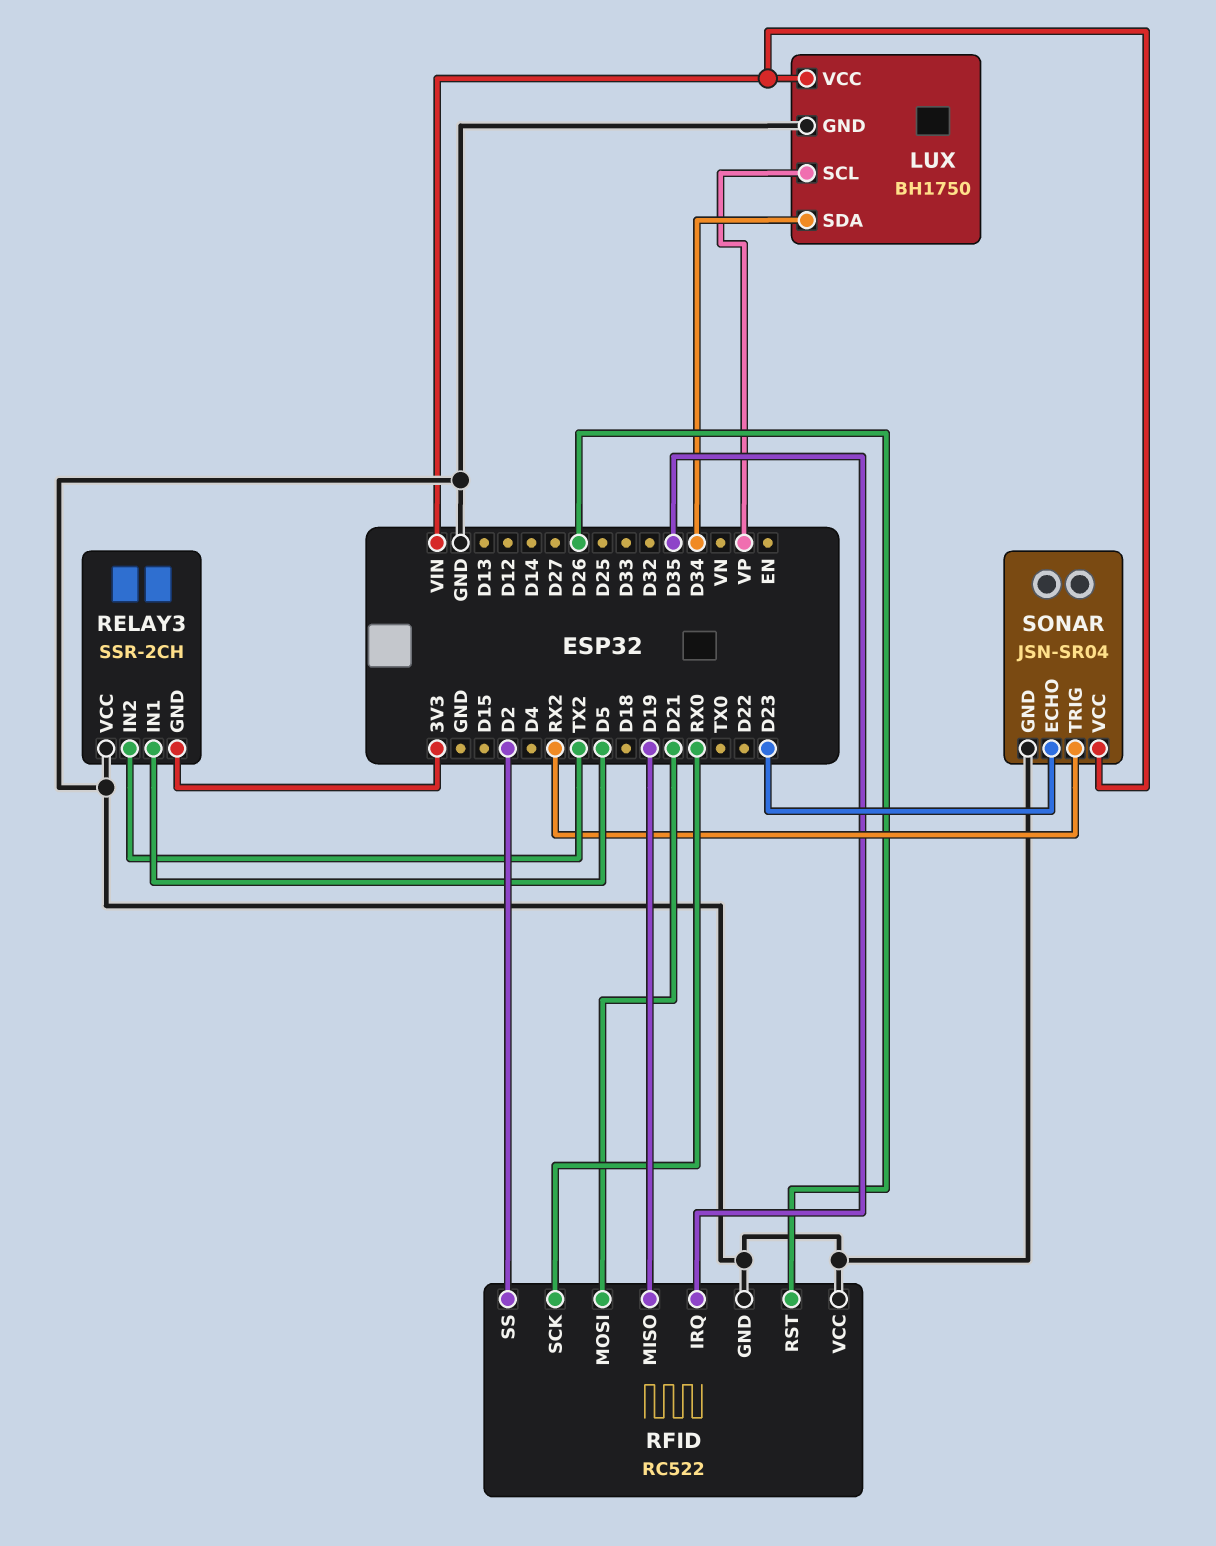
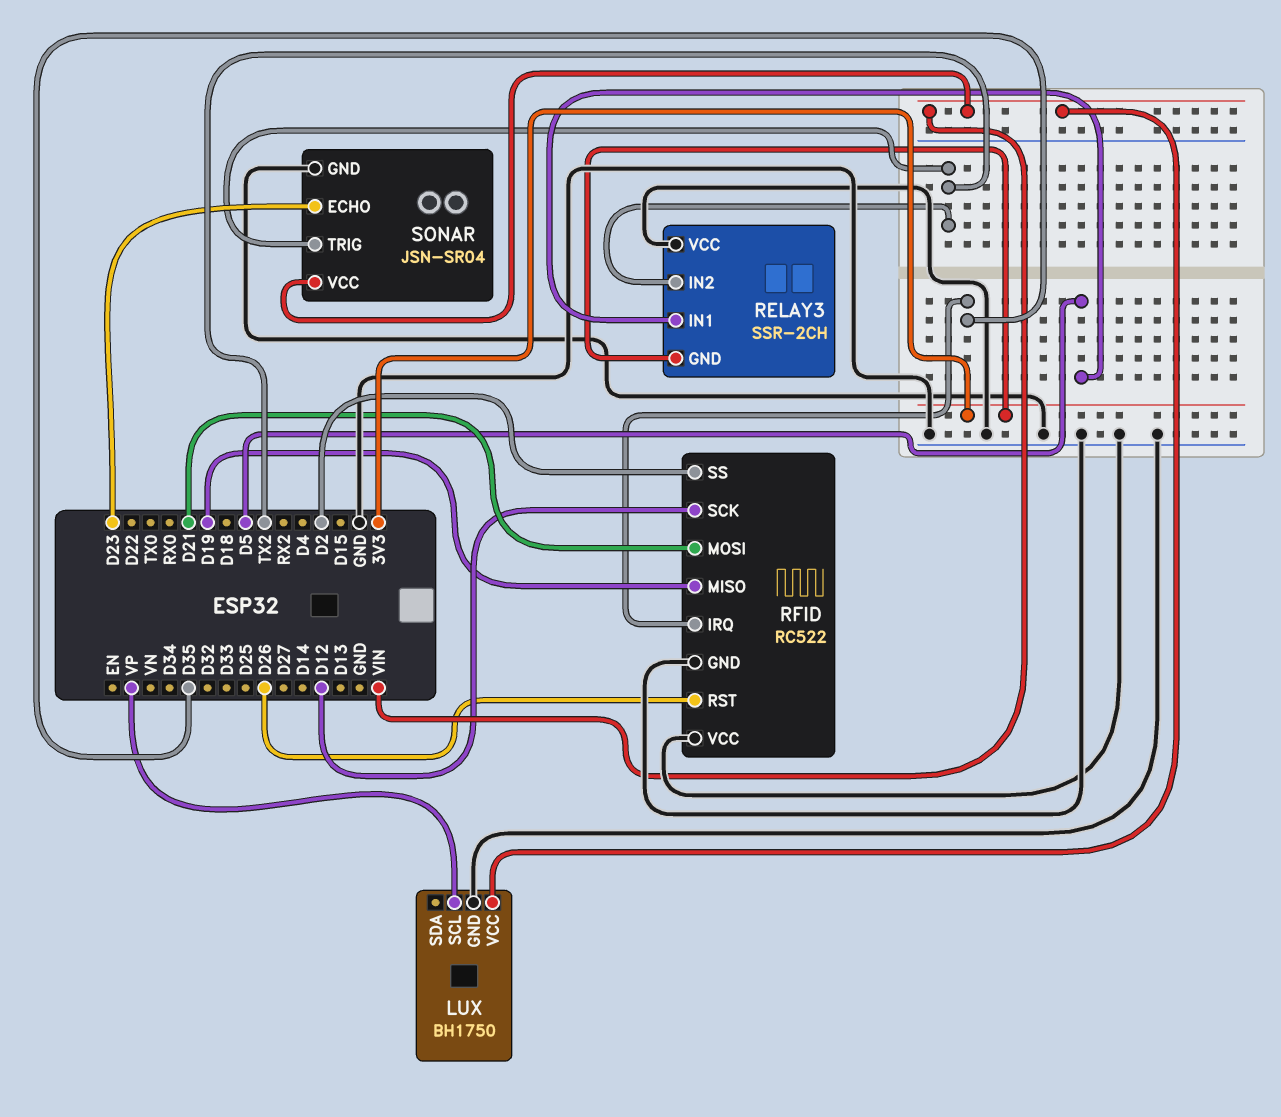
LUX pin SDA: D34 -> none
RFID pin SCK: RX0 -> D12
SONAR pin TRIG: RX2 -> TX2

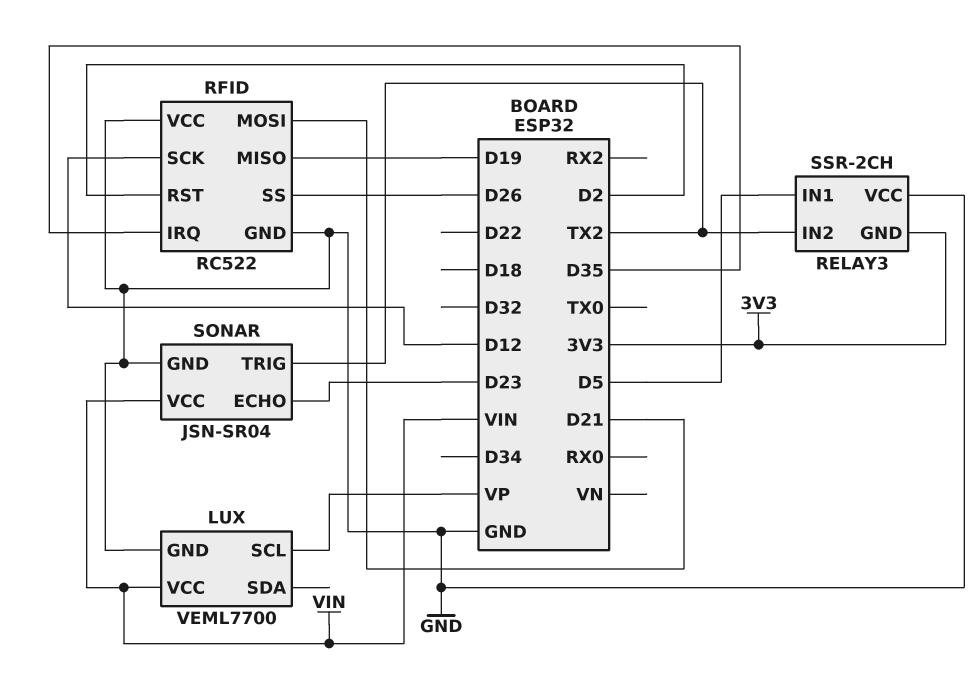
LUX: BH1750 -> VEML7700
RFID pin RST: D26 -> D2
RFID pin SS: D2 -> D26

